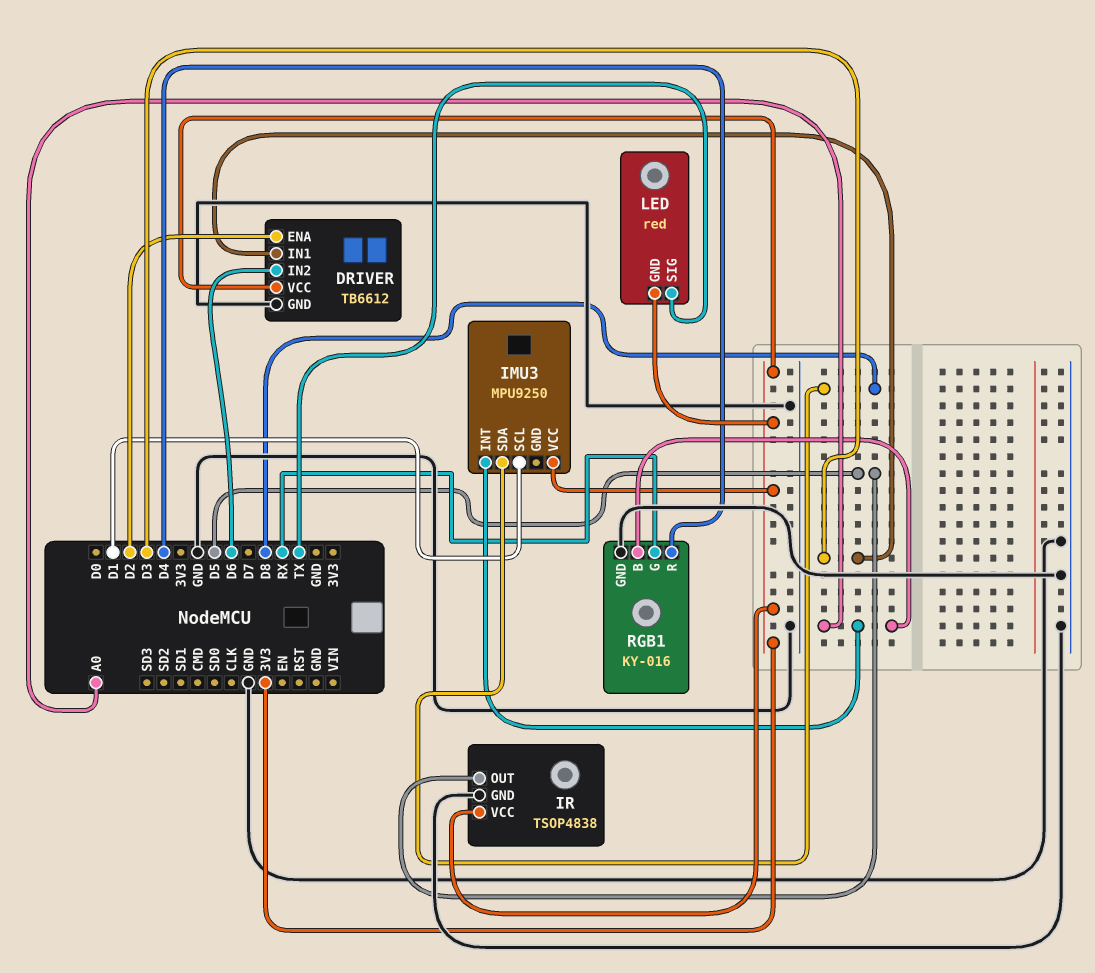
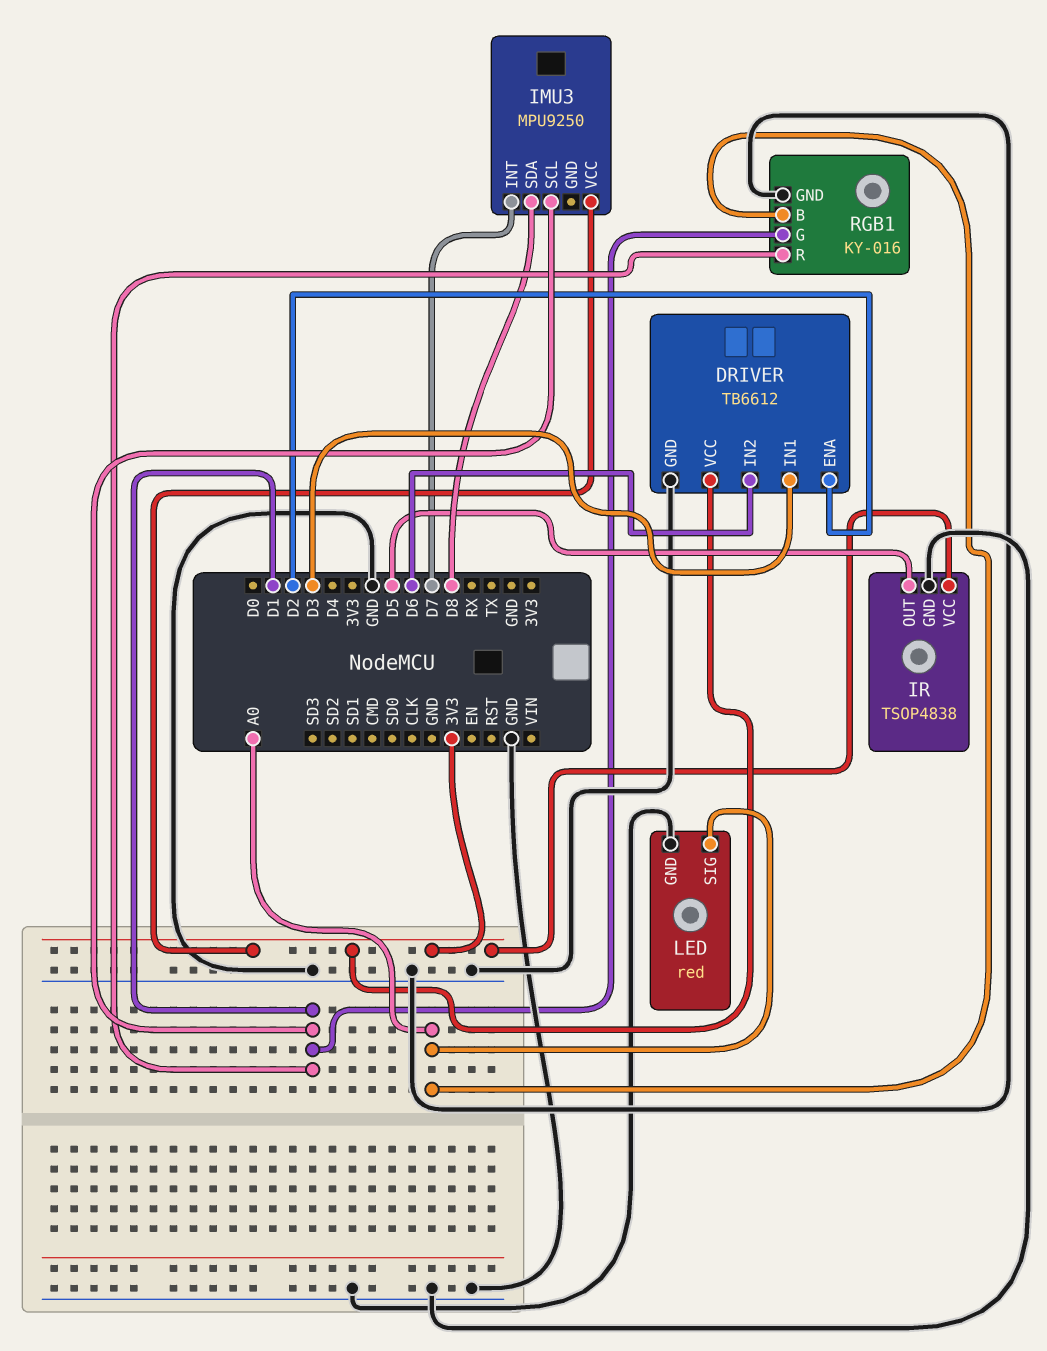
IMU3 pin INT: A0 -> D7
LED pin GND: 3V3 -> GND
LED pin SIG: TX -> A0
RGB1 pin G: RX -> D1
RGB1 pin R: D4 -> D1

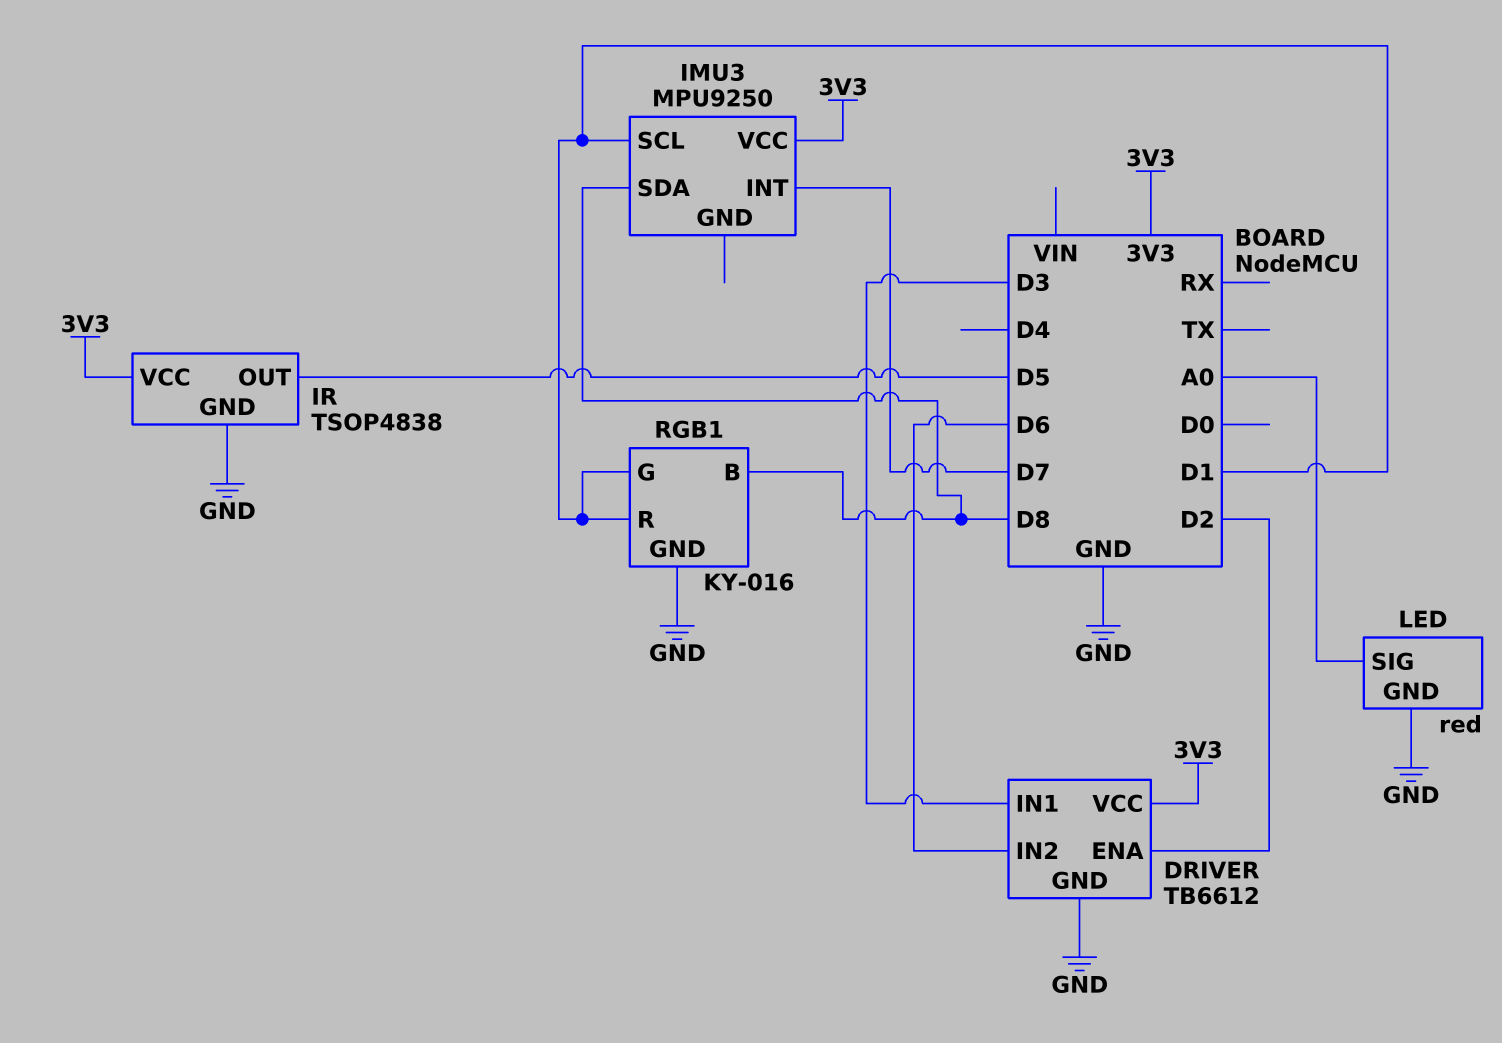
RGB1 pin B: A0 -> D8

